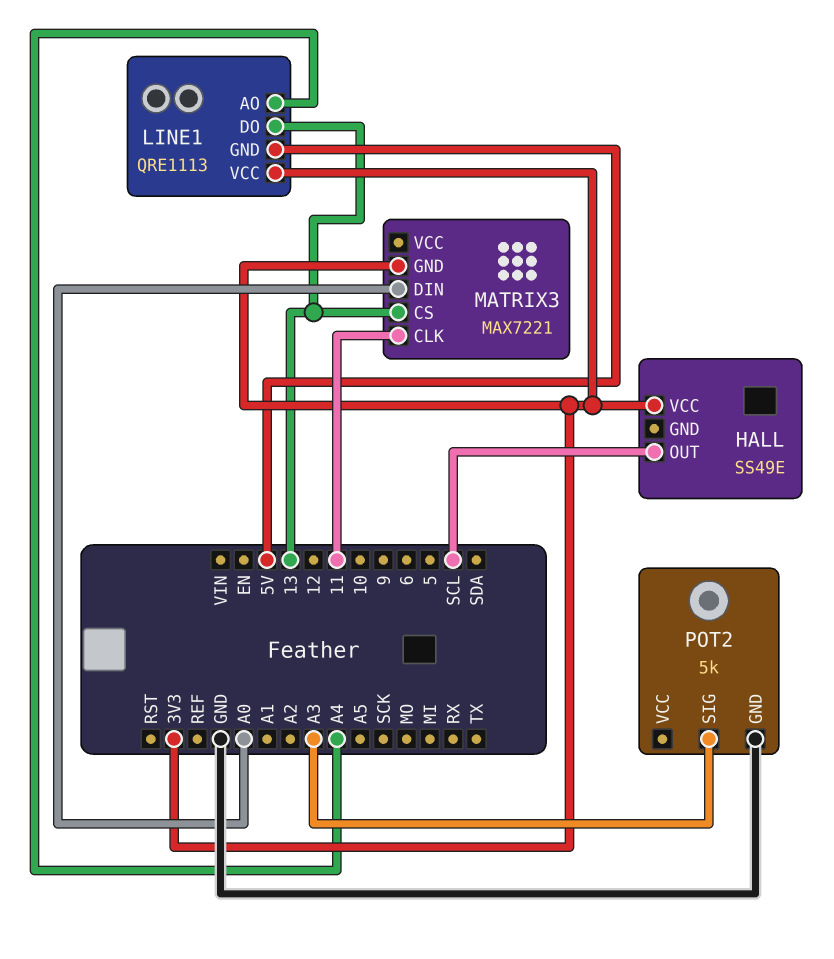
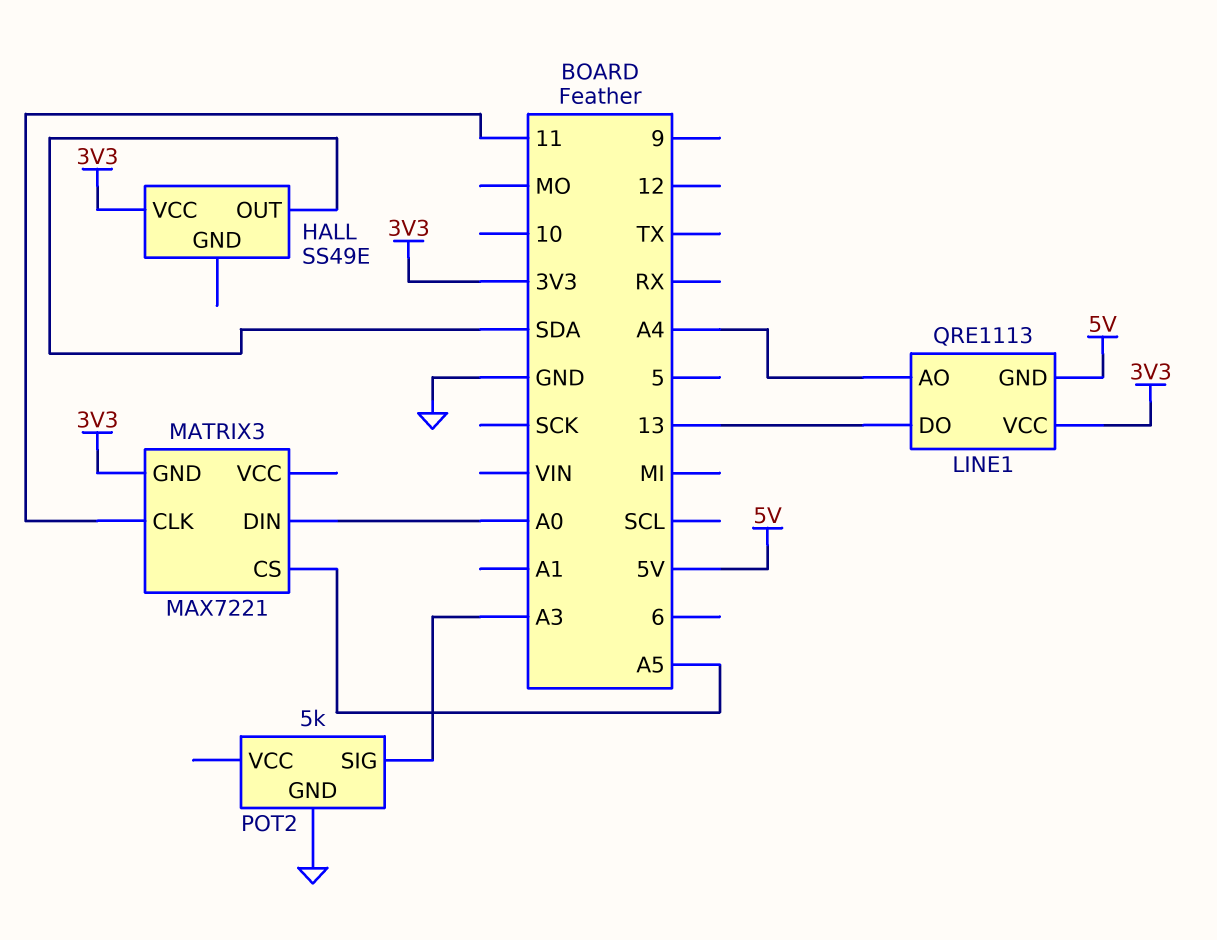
HALL pin OUT: SCL -> SDA
MATRIX3 pin CS: 13 -> A5

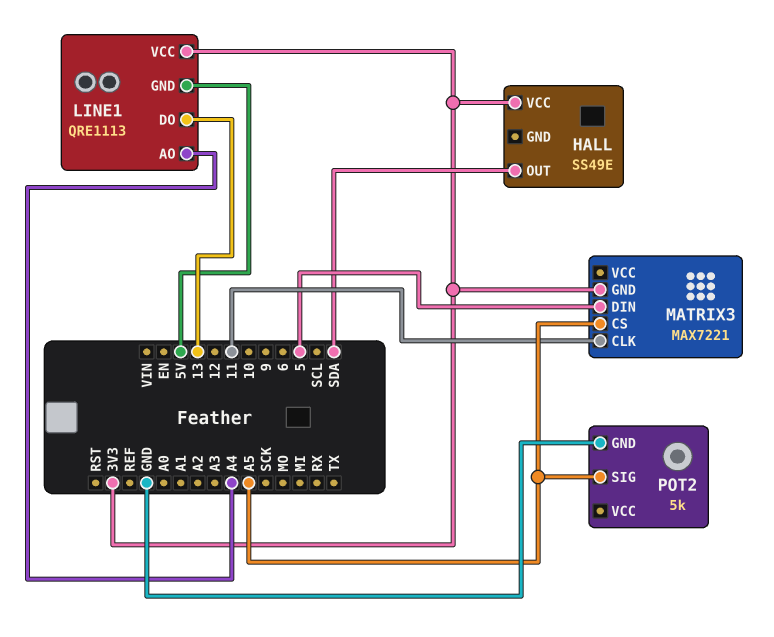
MATRIX3 pin DIN: A0 -> 5
POT2 pin SIG: A3 -> A5

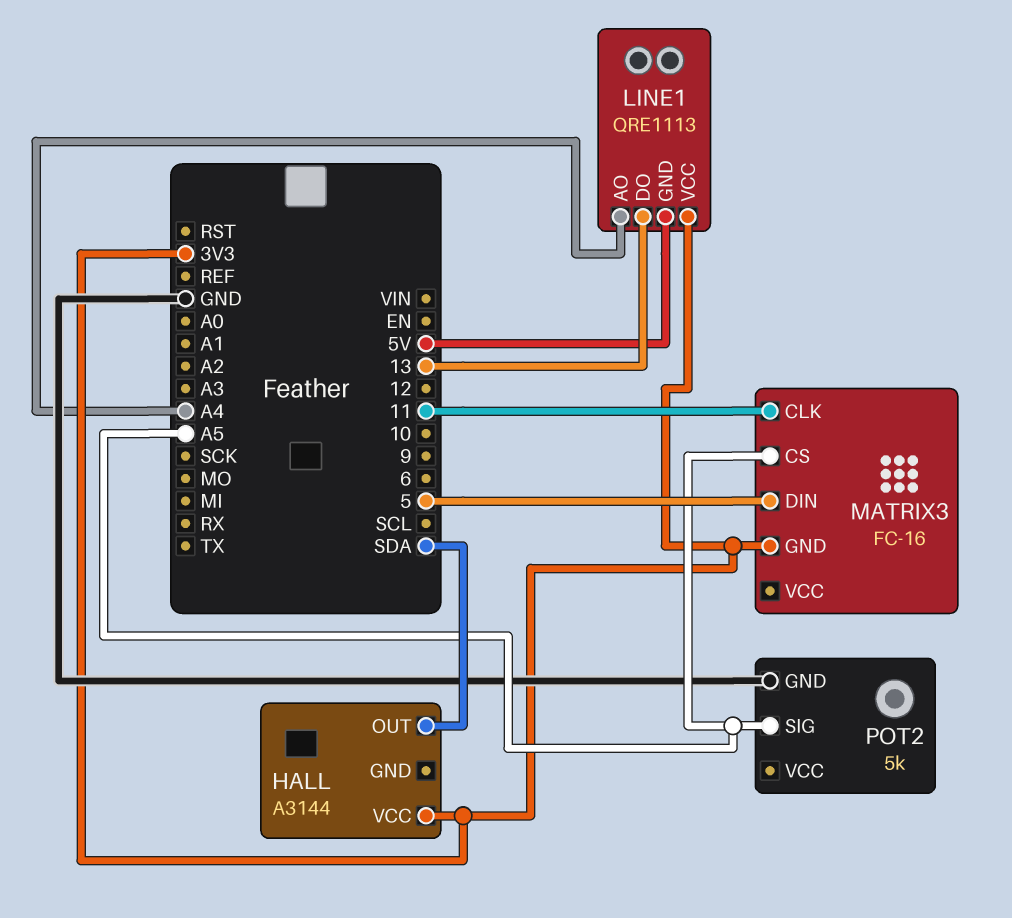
HALL: SS49E -> A3144
MATRIX3: MAX7221 -> FC-16

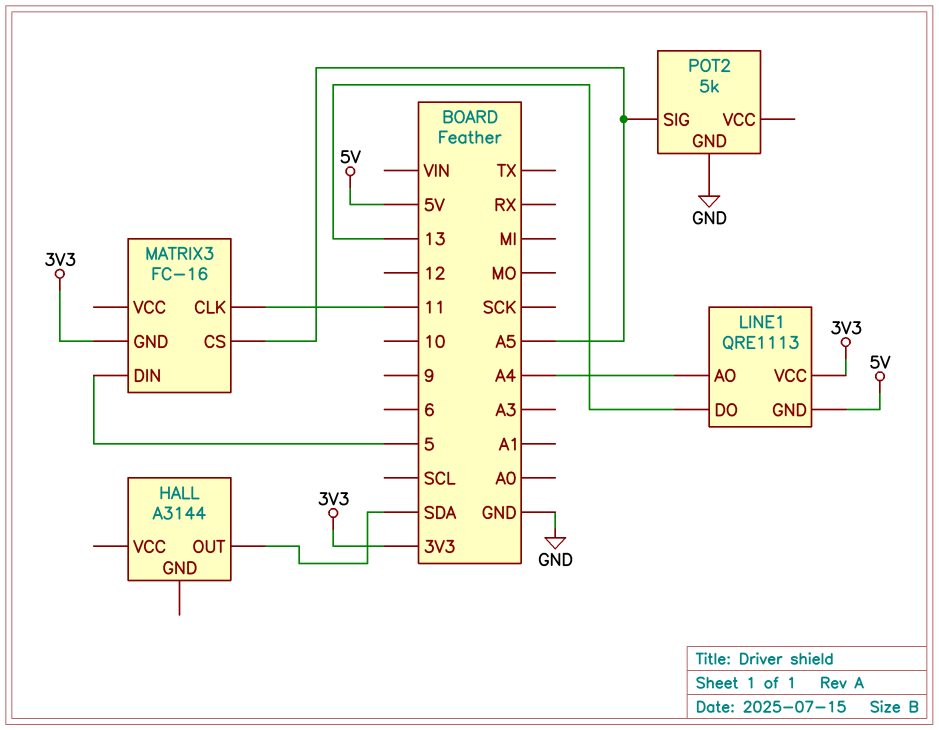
HALL pin VCC: 3V3 -> none

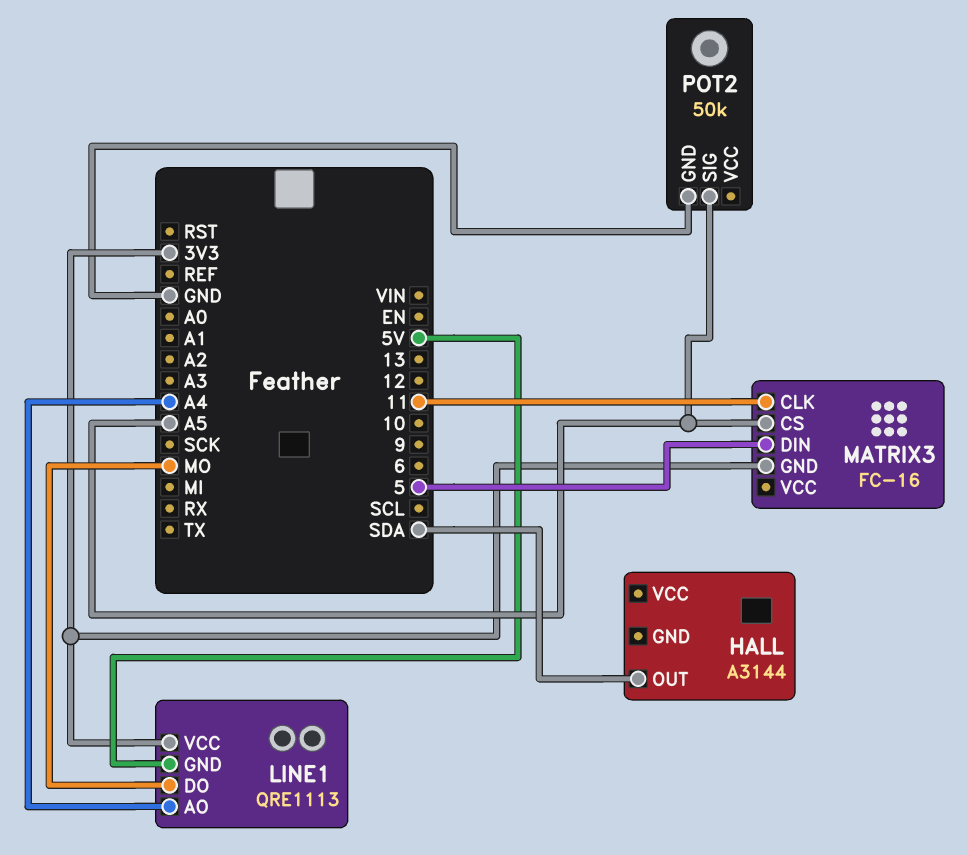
LINE1 pin DO: 13 -> MO
POT2: 5k -> 50k

